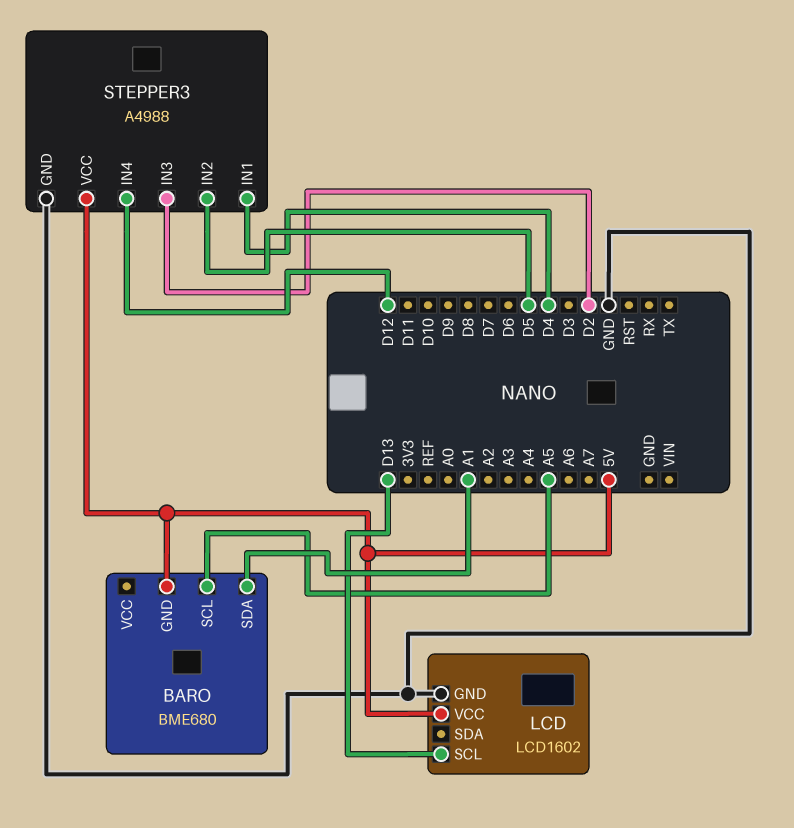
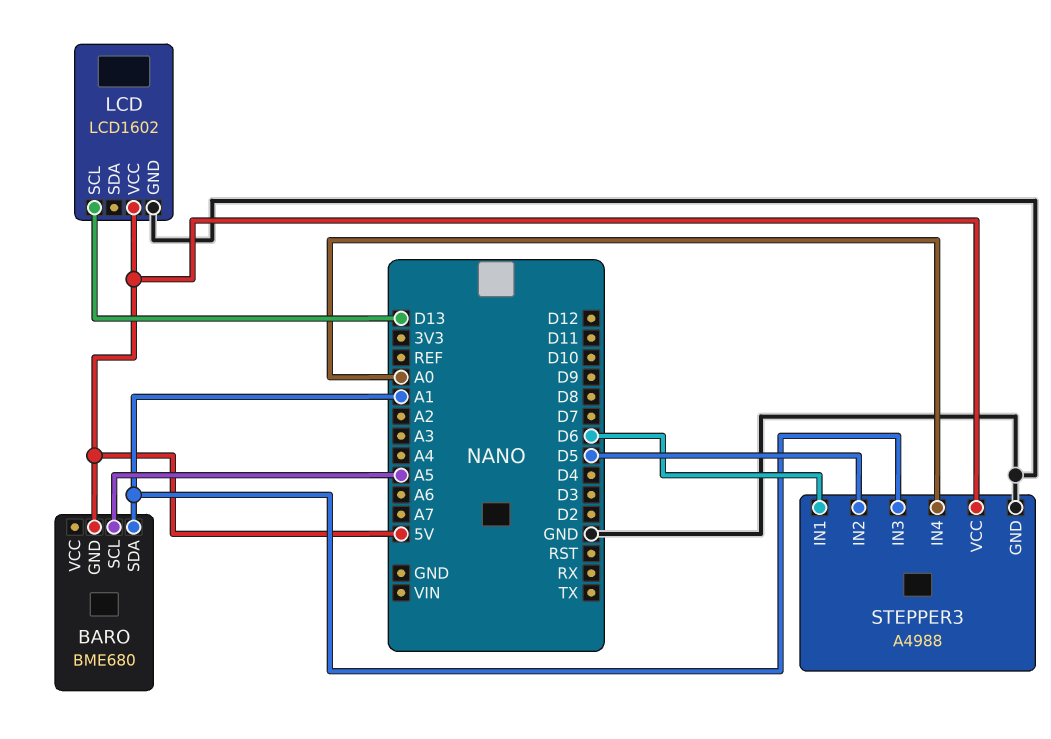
STEPPER3 pin IN1: D4 -> D6
STEPPER3 pin IN3: D2 -> A1
STEPPER3 pin IN4: D12 -> A0

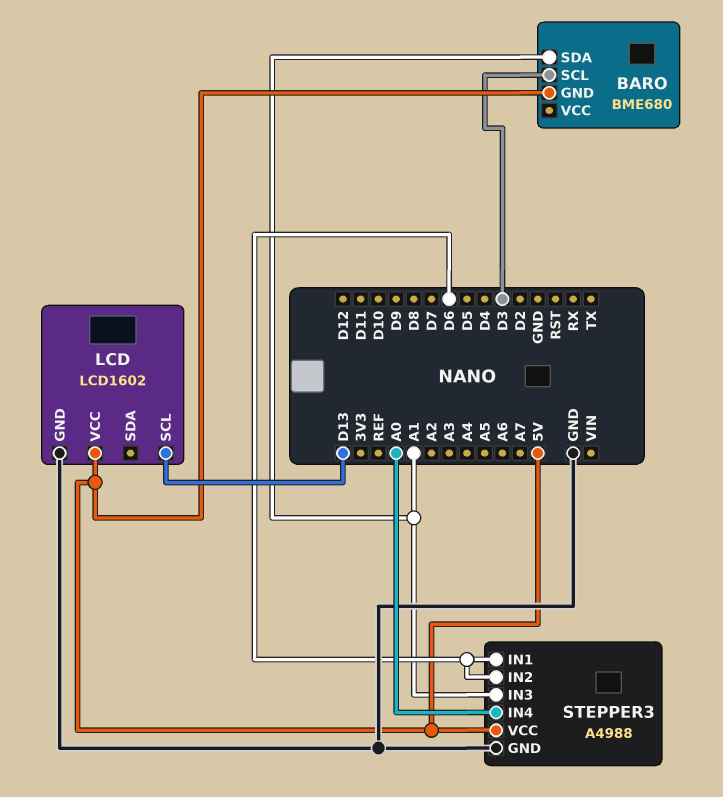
BARO pin SCL: A5 -> D3
STEPPER3 pin IN2: D5 -> D6

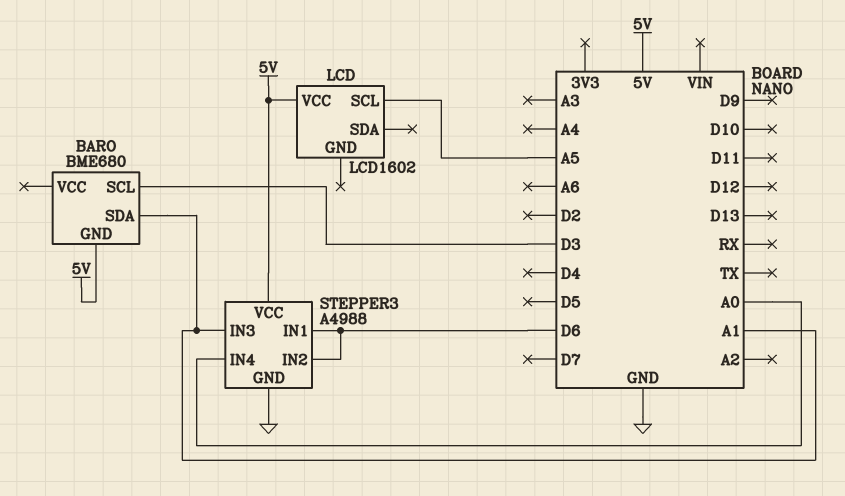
LCD pin GND: GND -> none
LCD pin SCL: D13 -> A5

